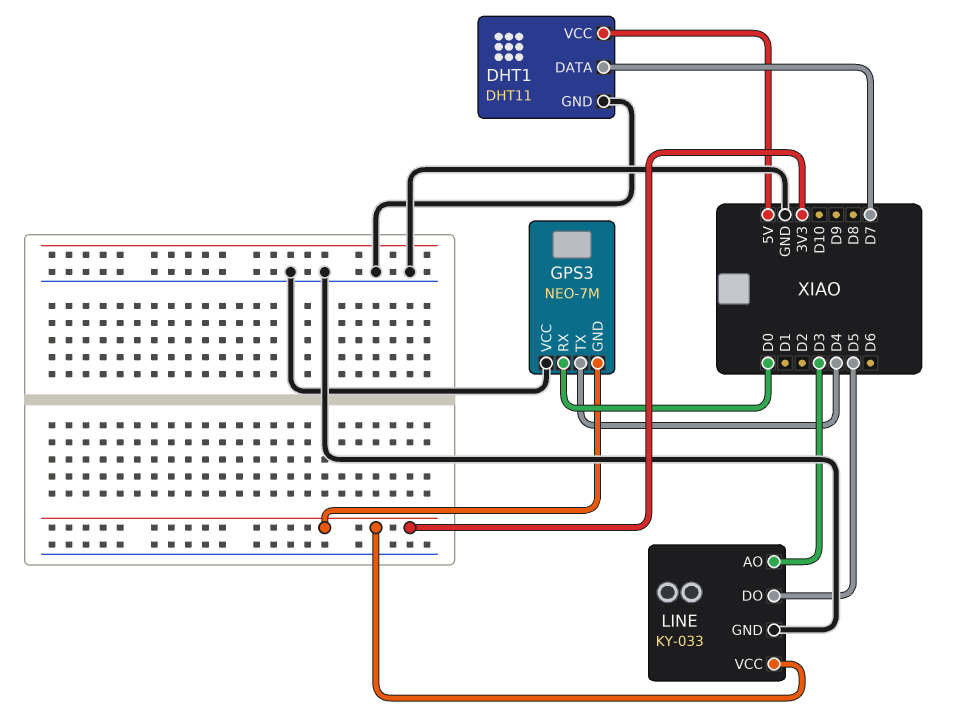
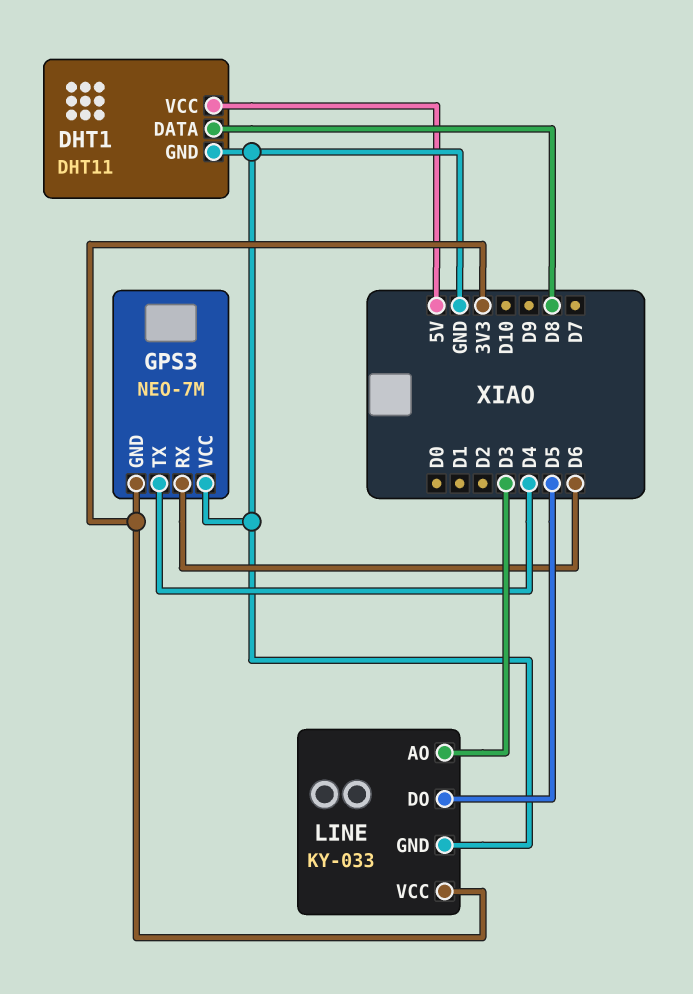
DHT1 pin DATA: D7 -> D8
GPS3 pin RX: D0 -> D6

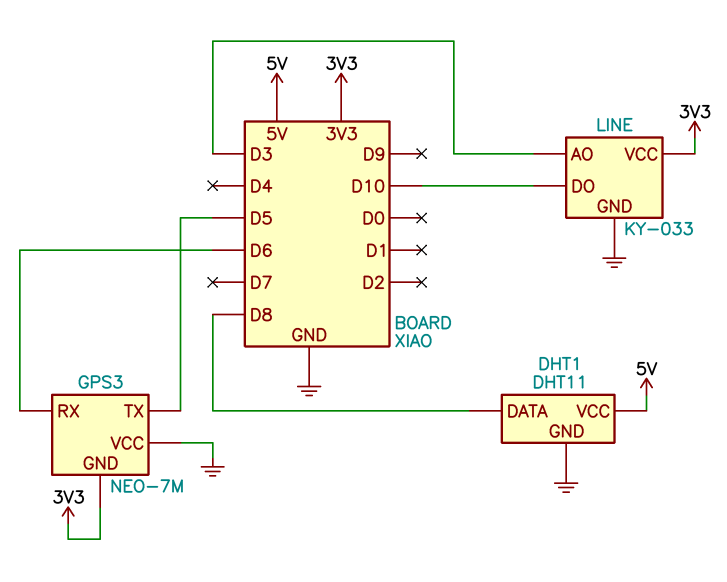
GPS3 pin TX: D4 -> D5
LINE pin DO: D5 -> D10

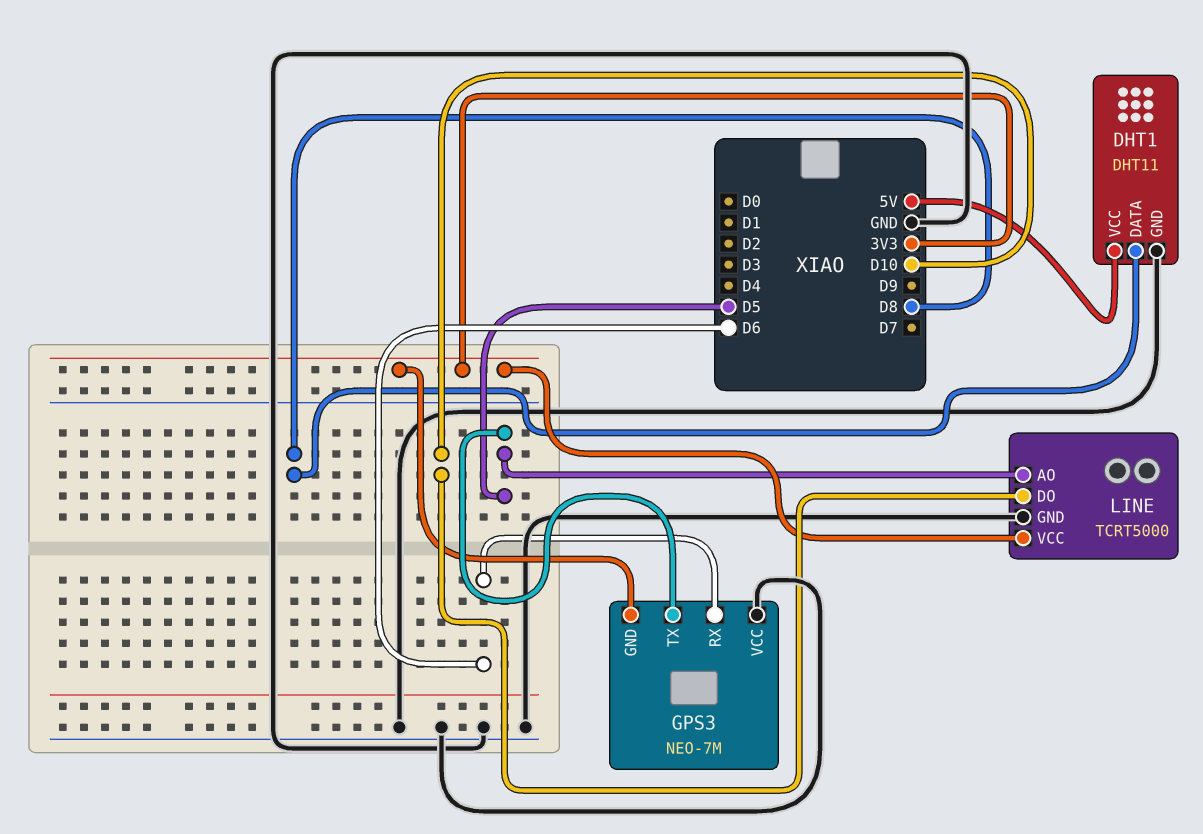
LINE: KY-033 -> TCRT5000
LINE pin AO: D3 -> D5

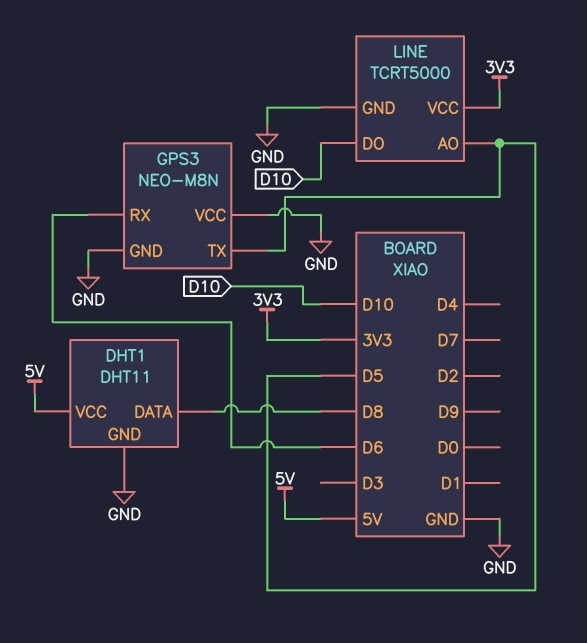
GPS3: NEO-7M -> NEO-M8N
GPS3 pin GND: 3V3 -> GND

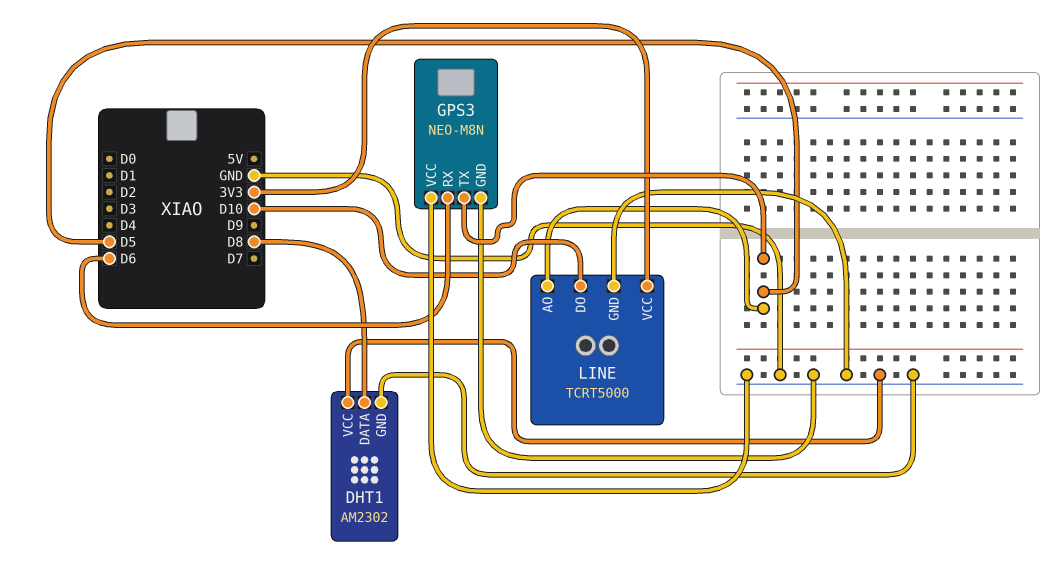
DHT1: DHT11 -> AM2302
DHT1 pin VCC: 5V -> GND

